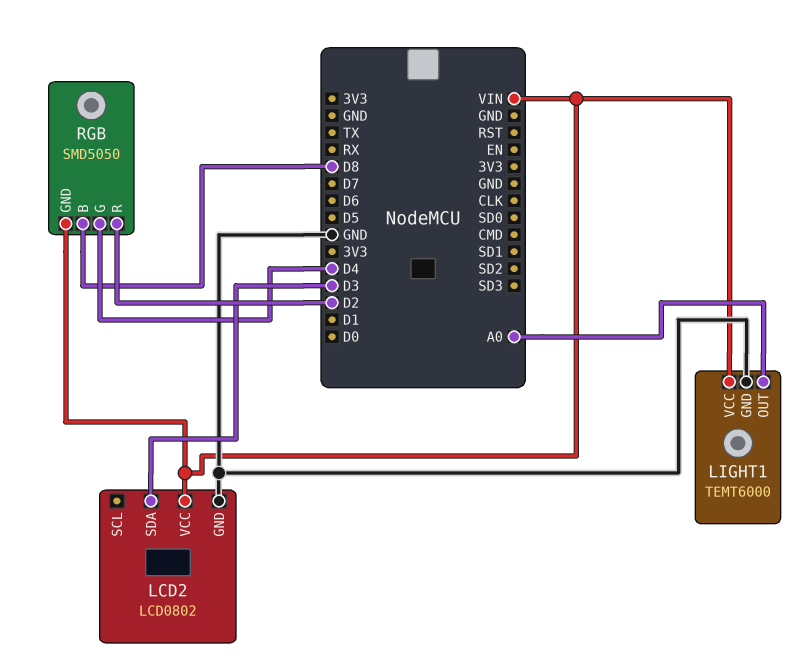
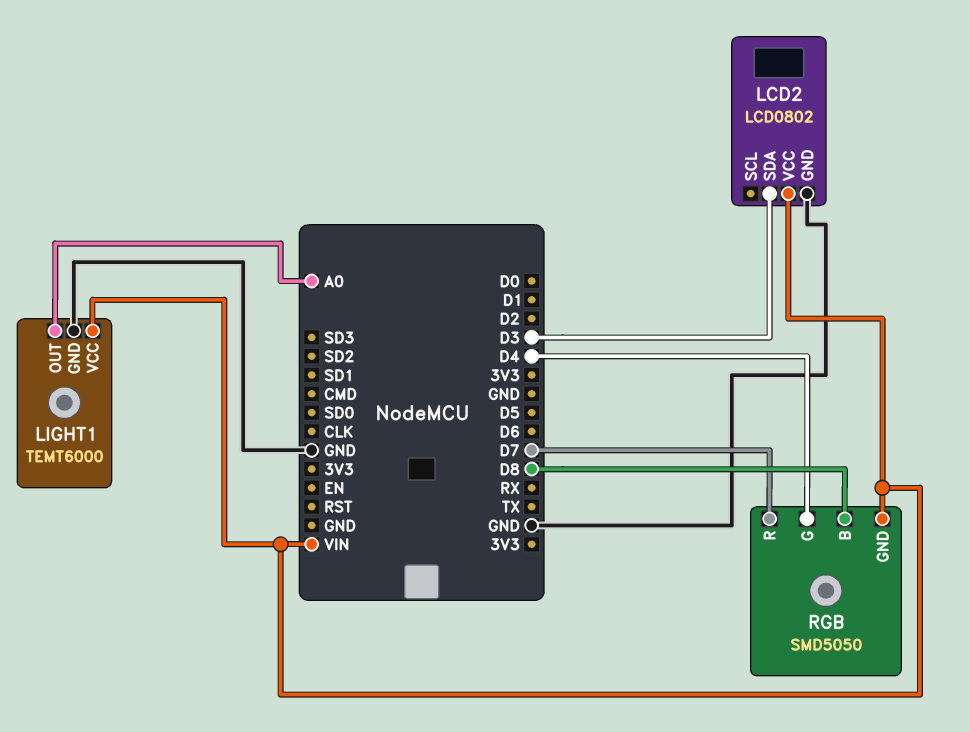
RGB pin R: D2 -> D7

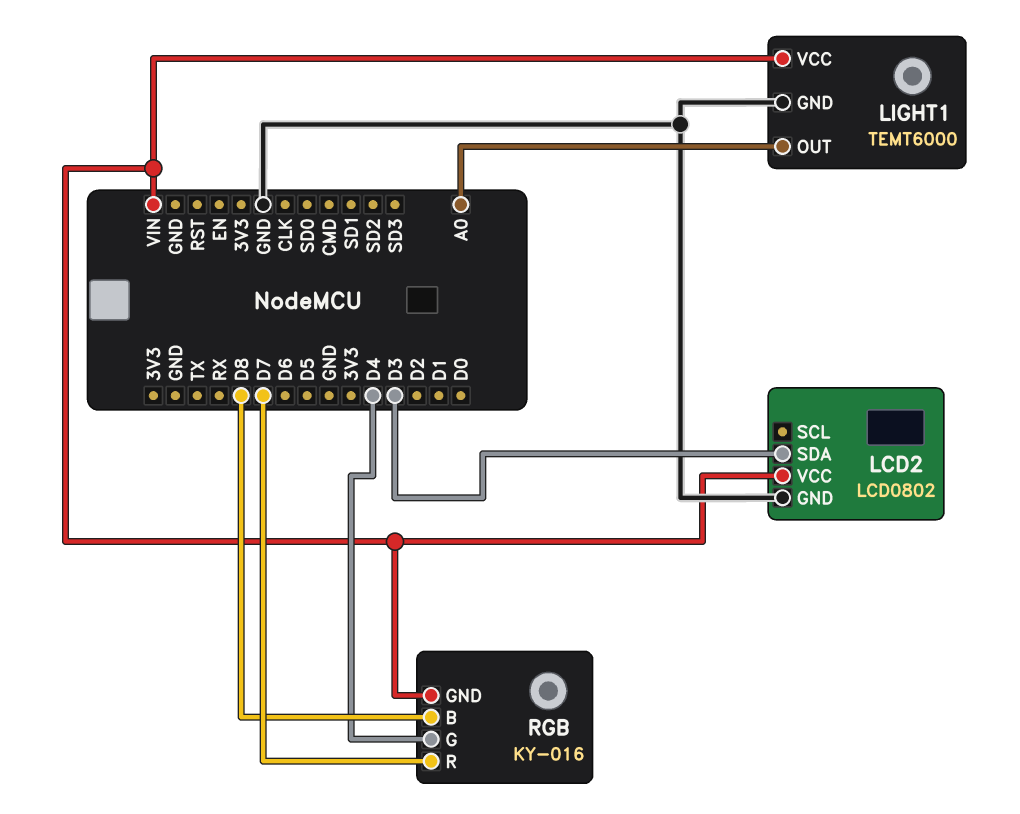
RGB: SMD5050 -> KY-016

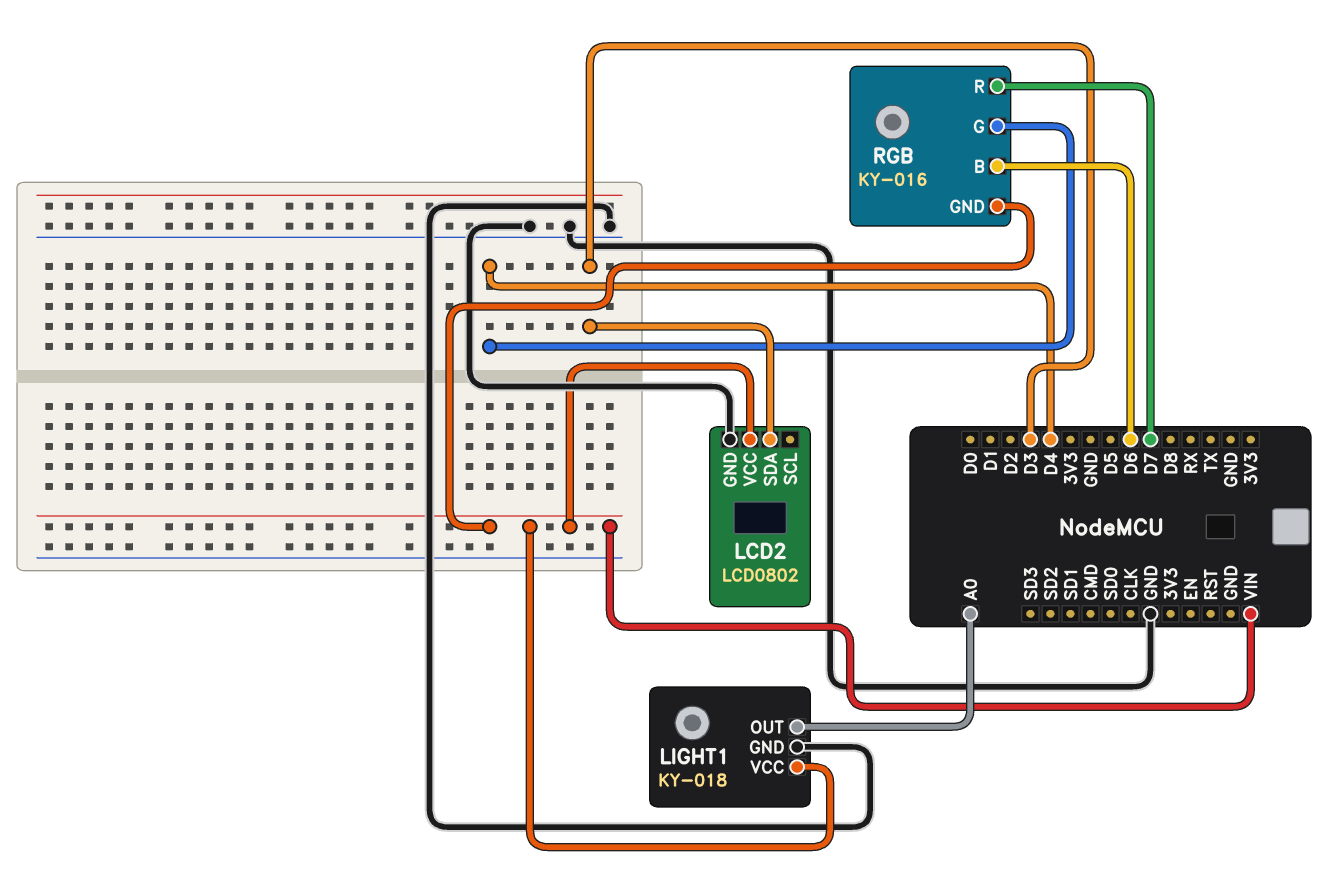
LIGHT1: TEMT6000 -> KY-018
RGB pin B: D8 -> D6

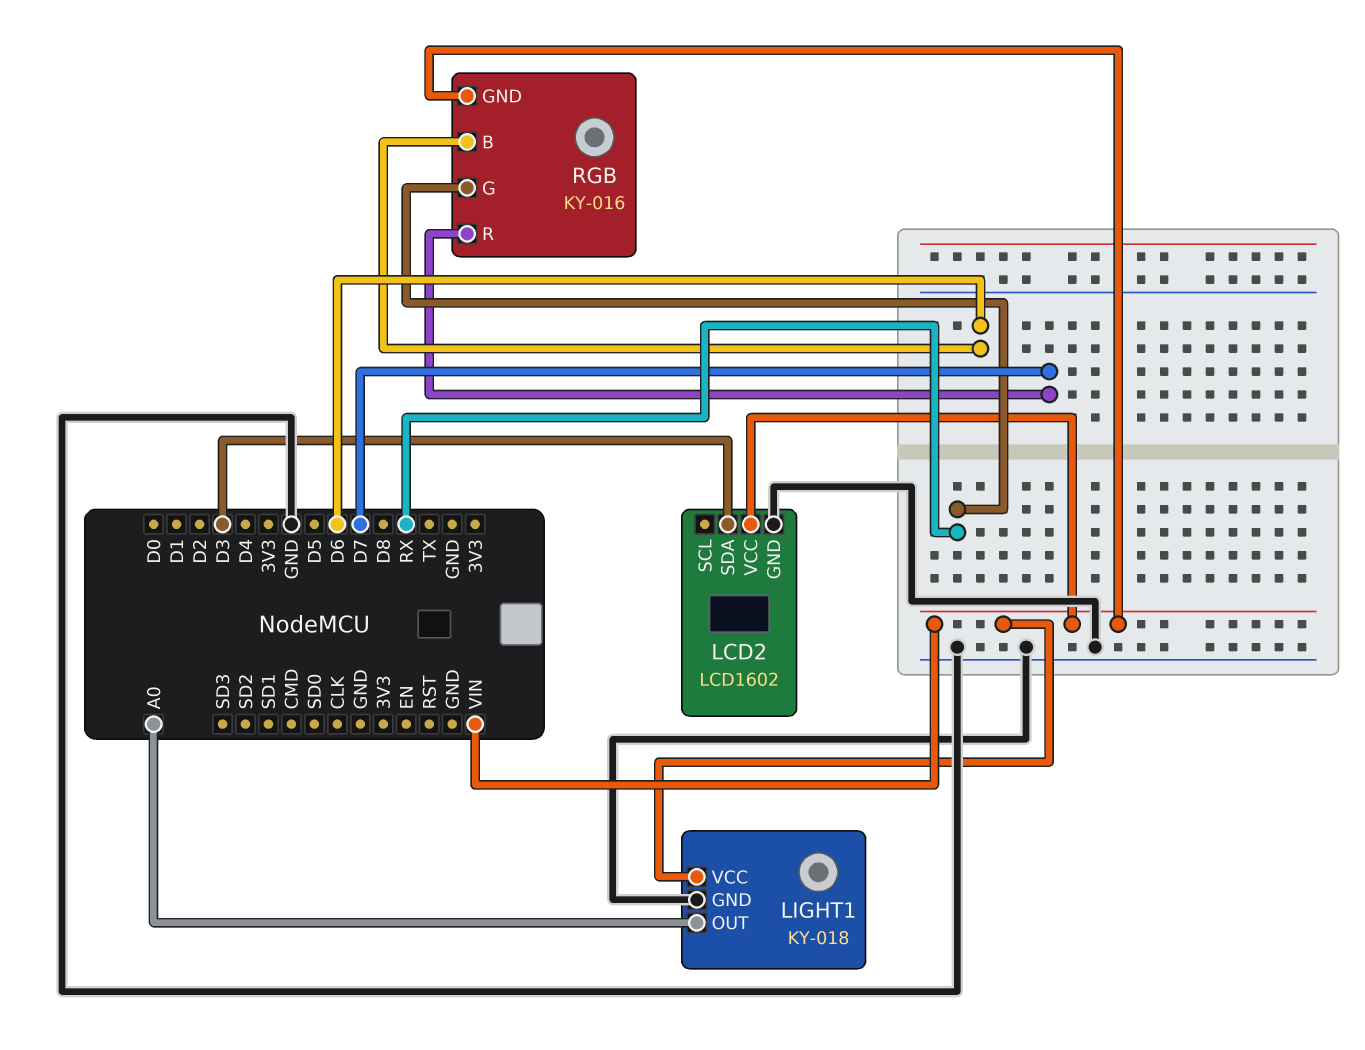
LCD2: LCD0802 -> LCD1602
RGB pin G: D4 -> RX

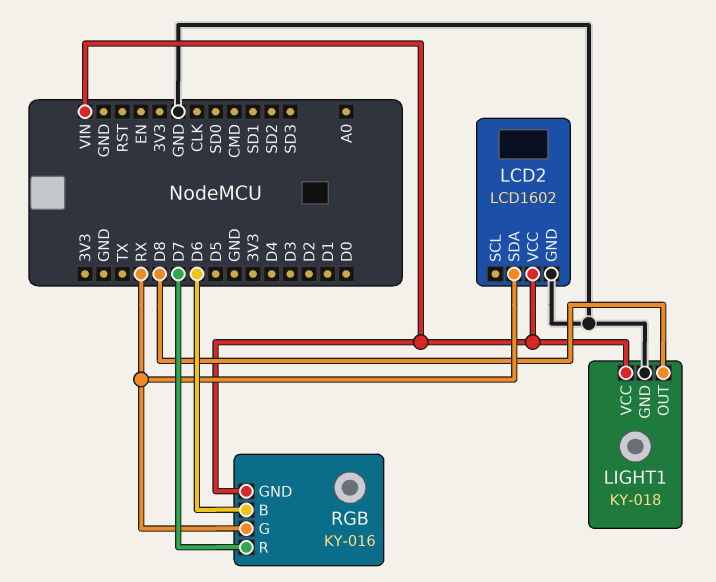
LCD2 pin SDA: D3 -> RX
LIGHT1 pin OUT: A0 -> D8

